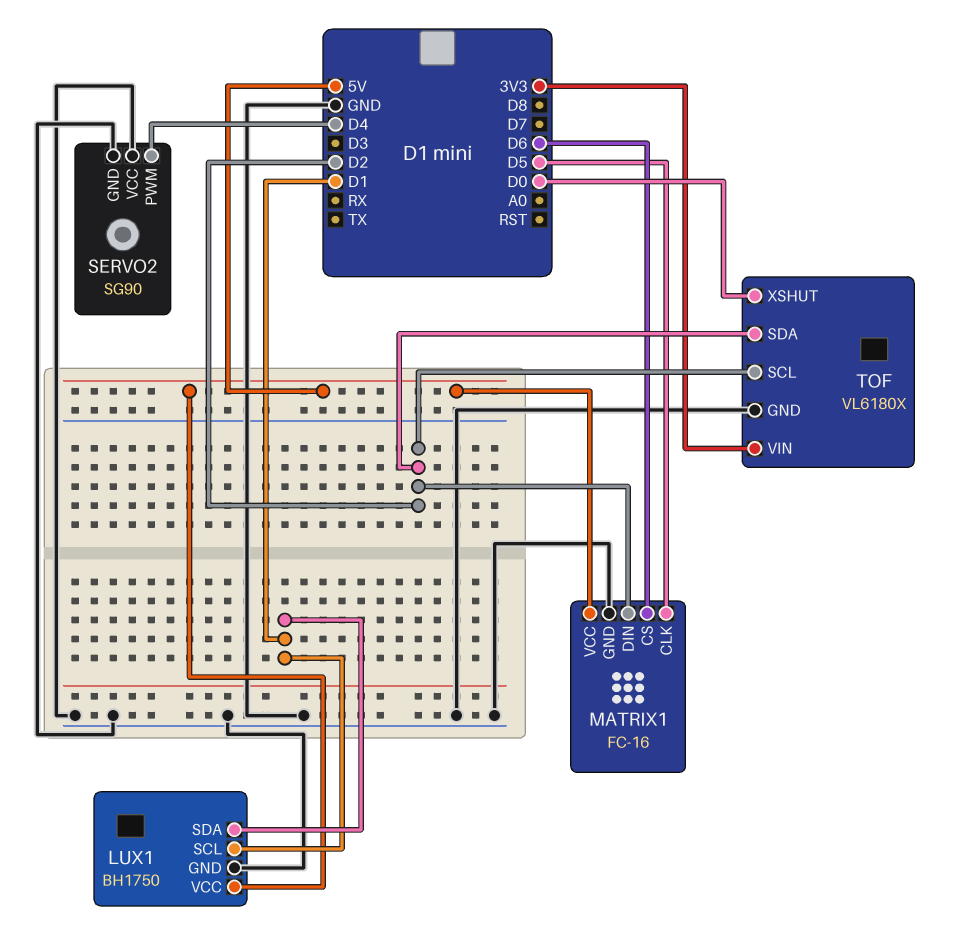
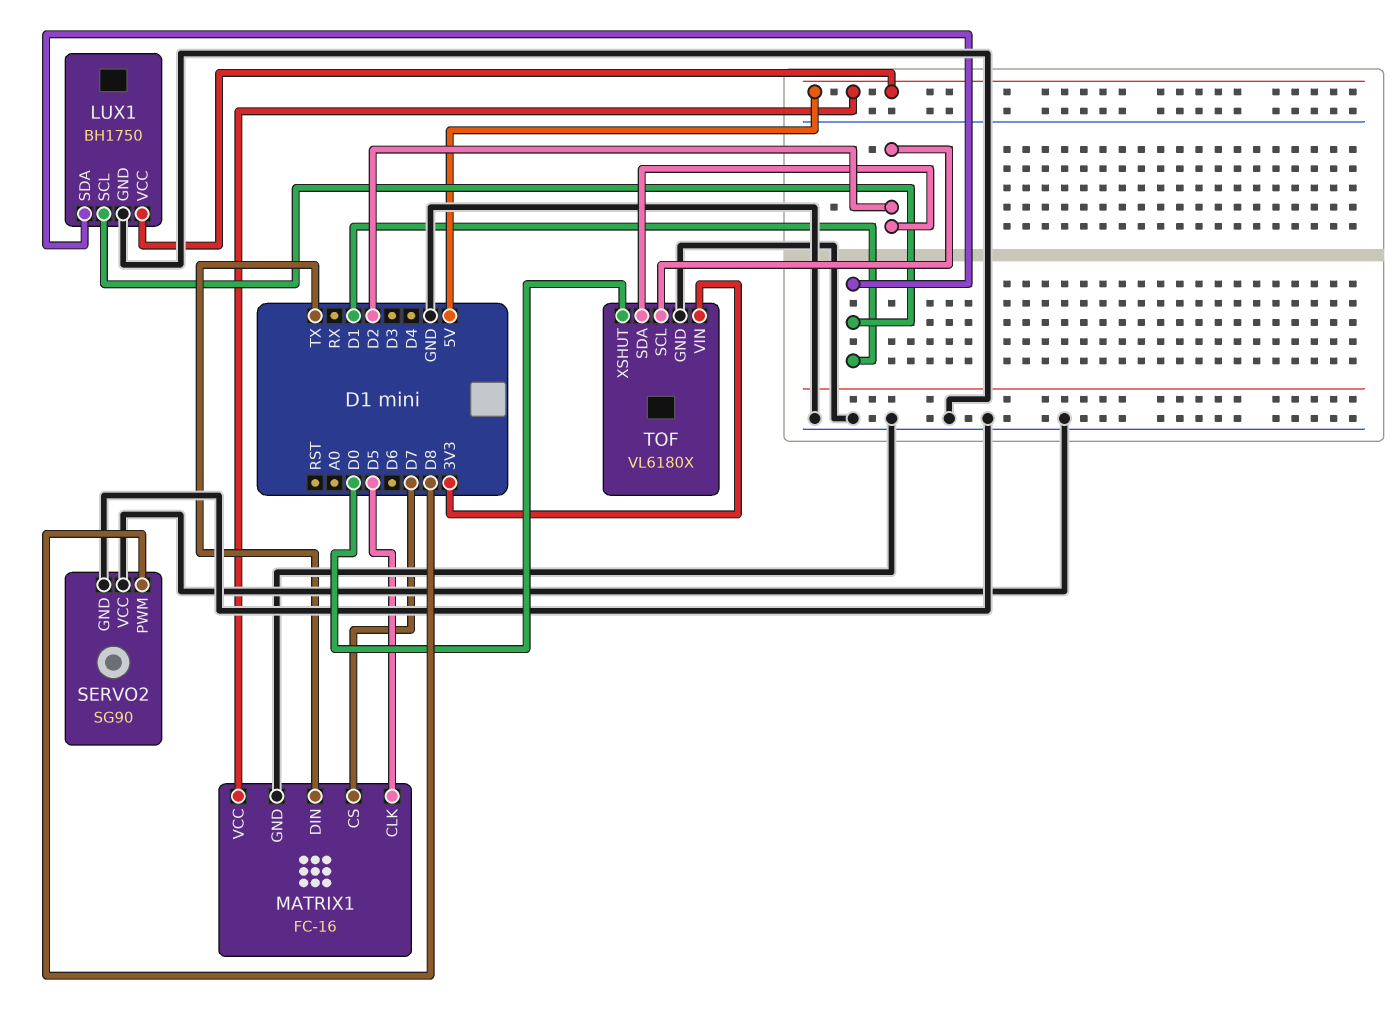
MATRIX1 pin CS: D6 -> D7
MATRIX1 pin DIN: D2 -> TX
SERVO2 pin PWM: D4 -> D8

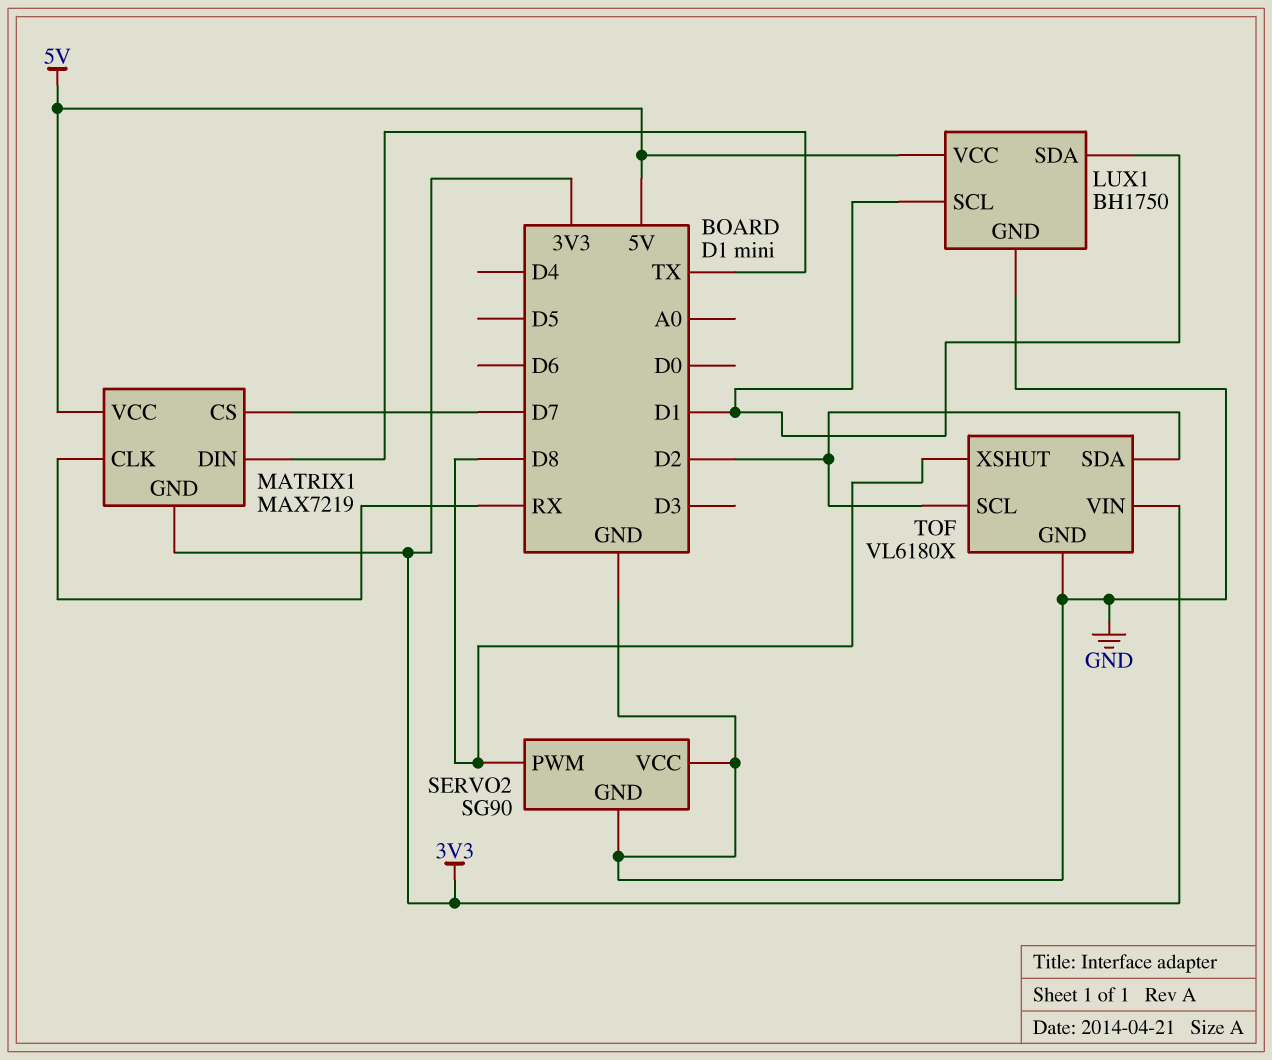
MATRIX1: FC-16 -> MAX7219
MATRIX1 pin CLK: D5 -> RX
MATRIX1 pin GND: GND -> 3V3
TOF pin XSHUT: D0 -> D8

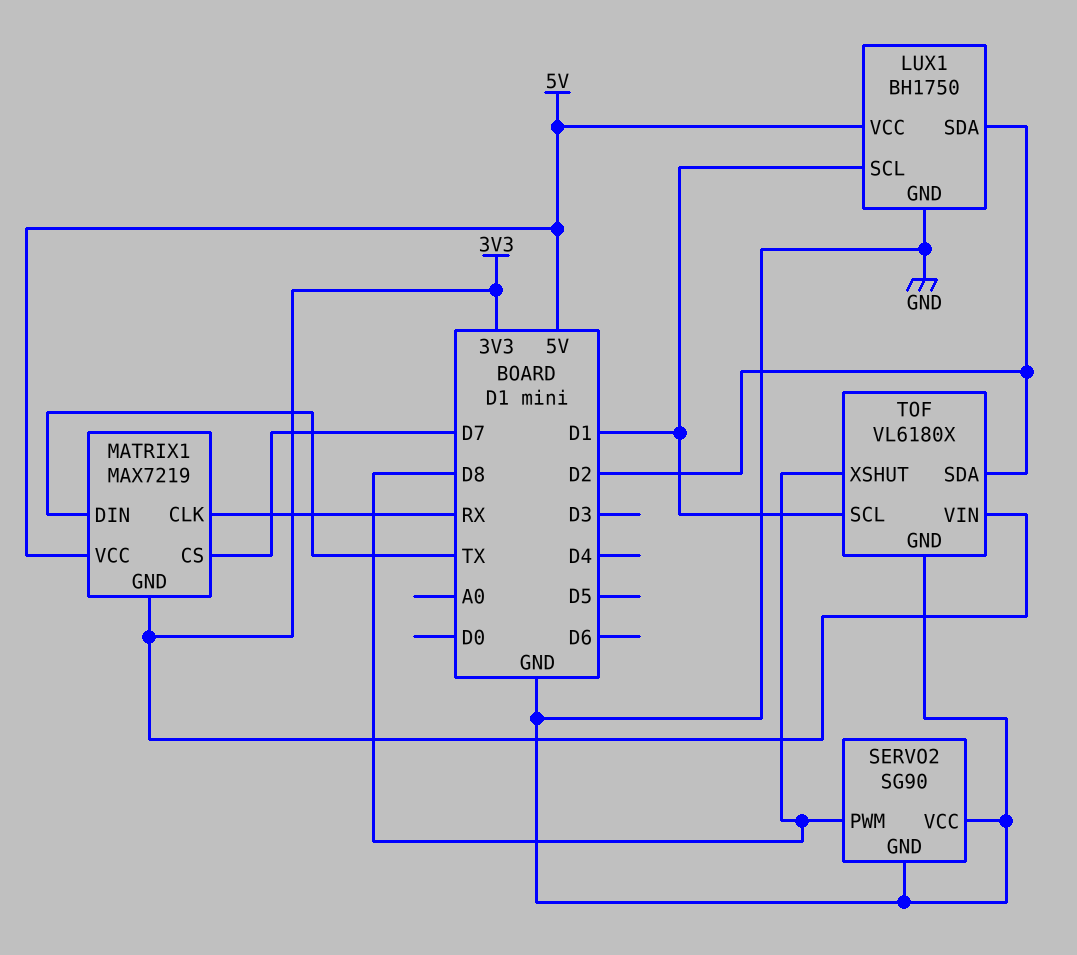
LUX1 pin SDA: D1 -> D2
TOF pin SCL: D2 -> D1

